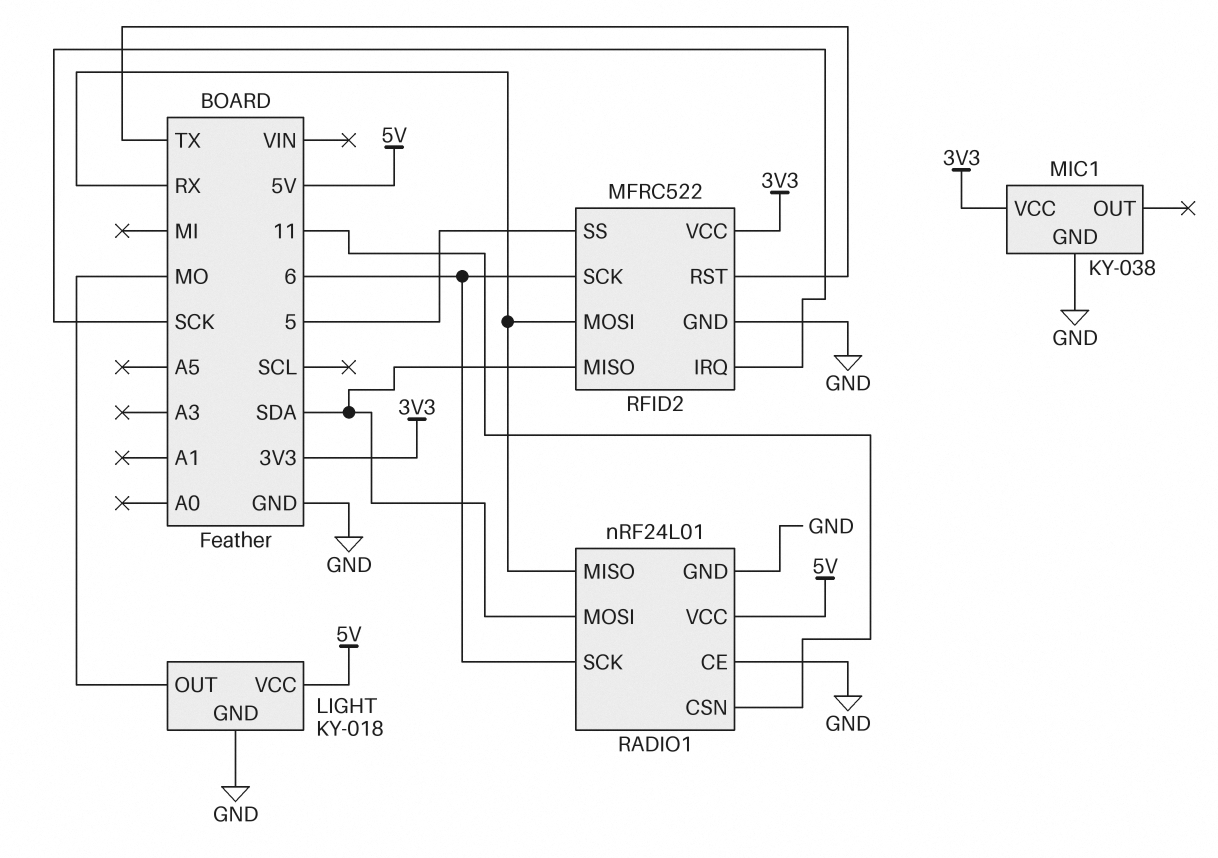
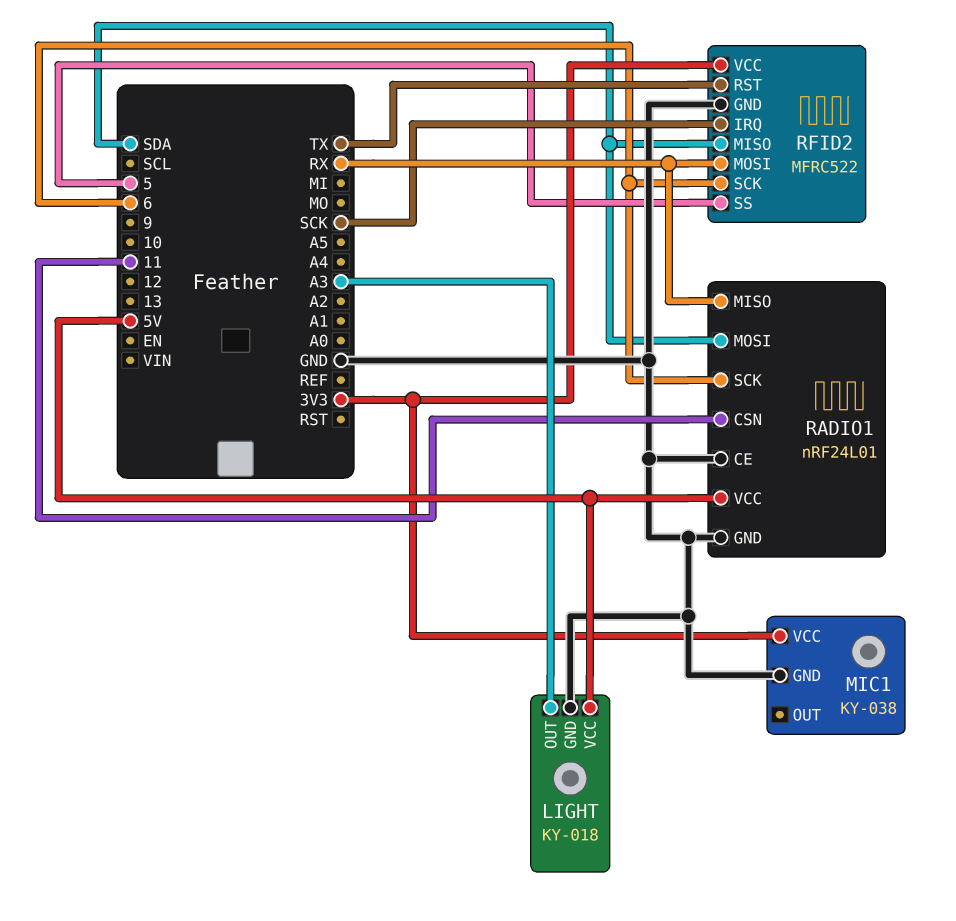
LIGHT pin OUT: MO -> A3

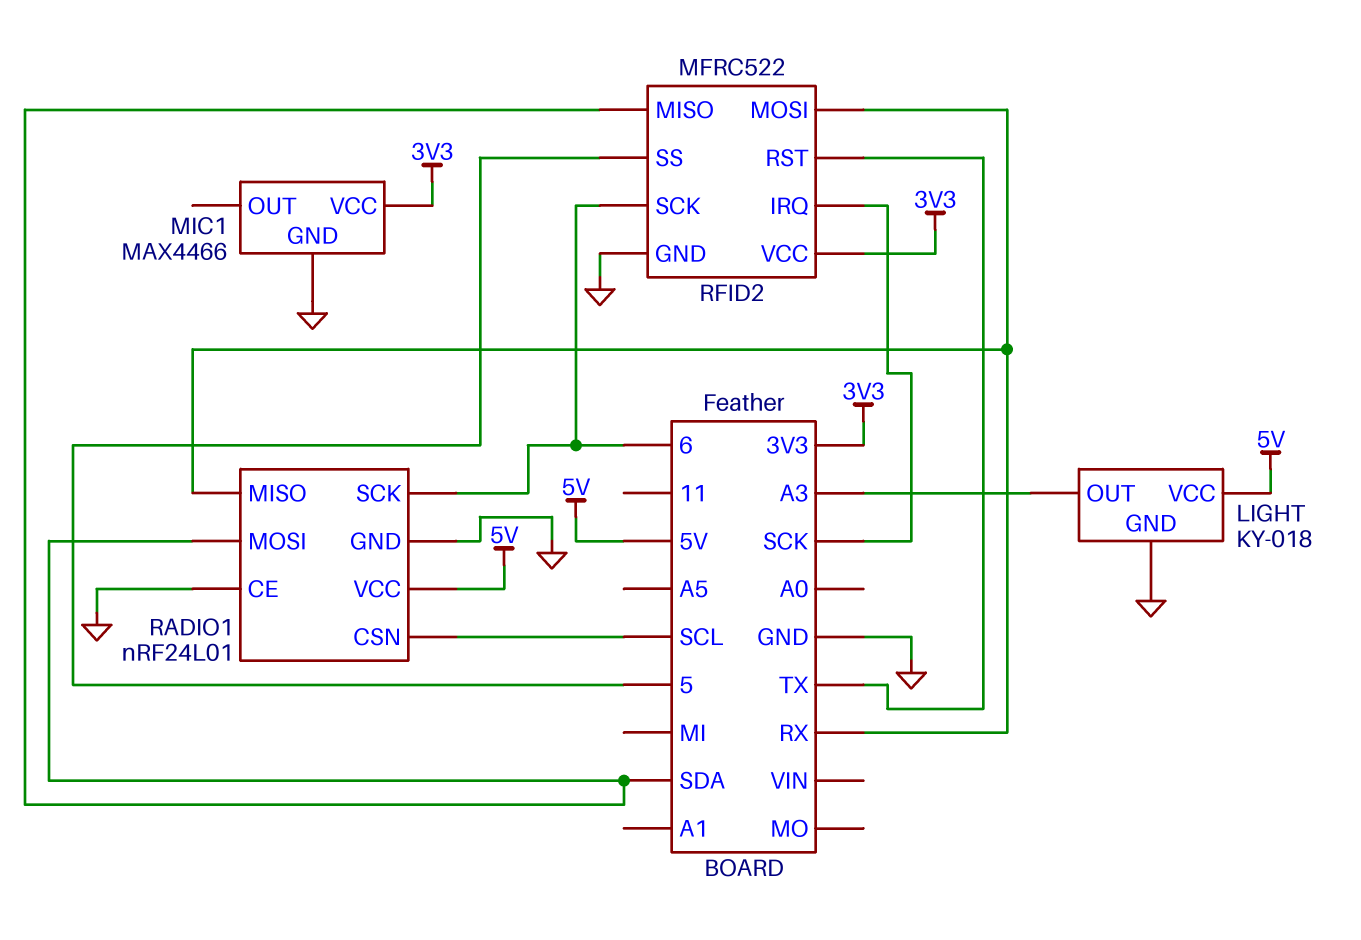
MIC1: KY-038 -> MAX4466
RADIO1 pin CSN: 11 -> SCL

